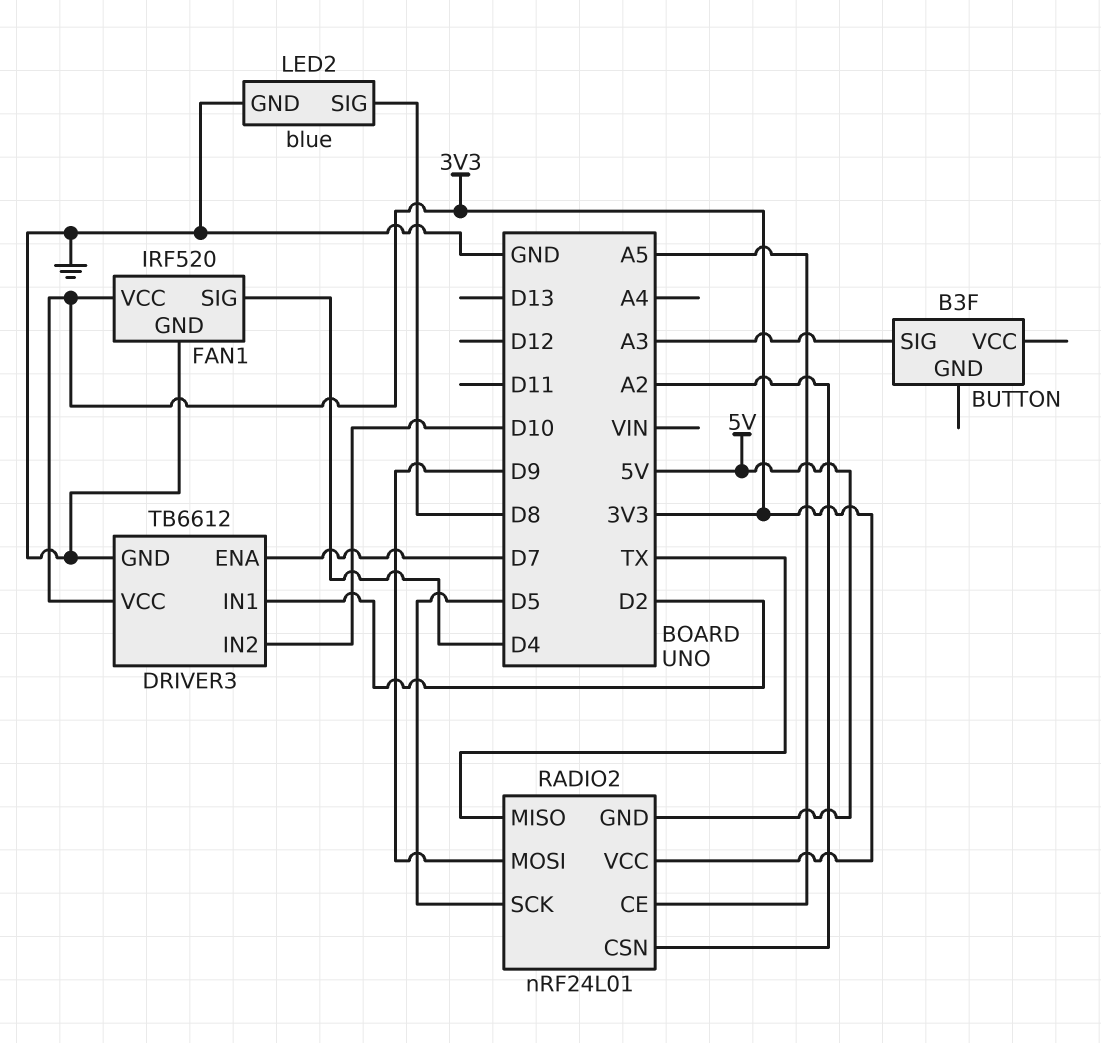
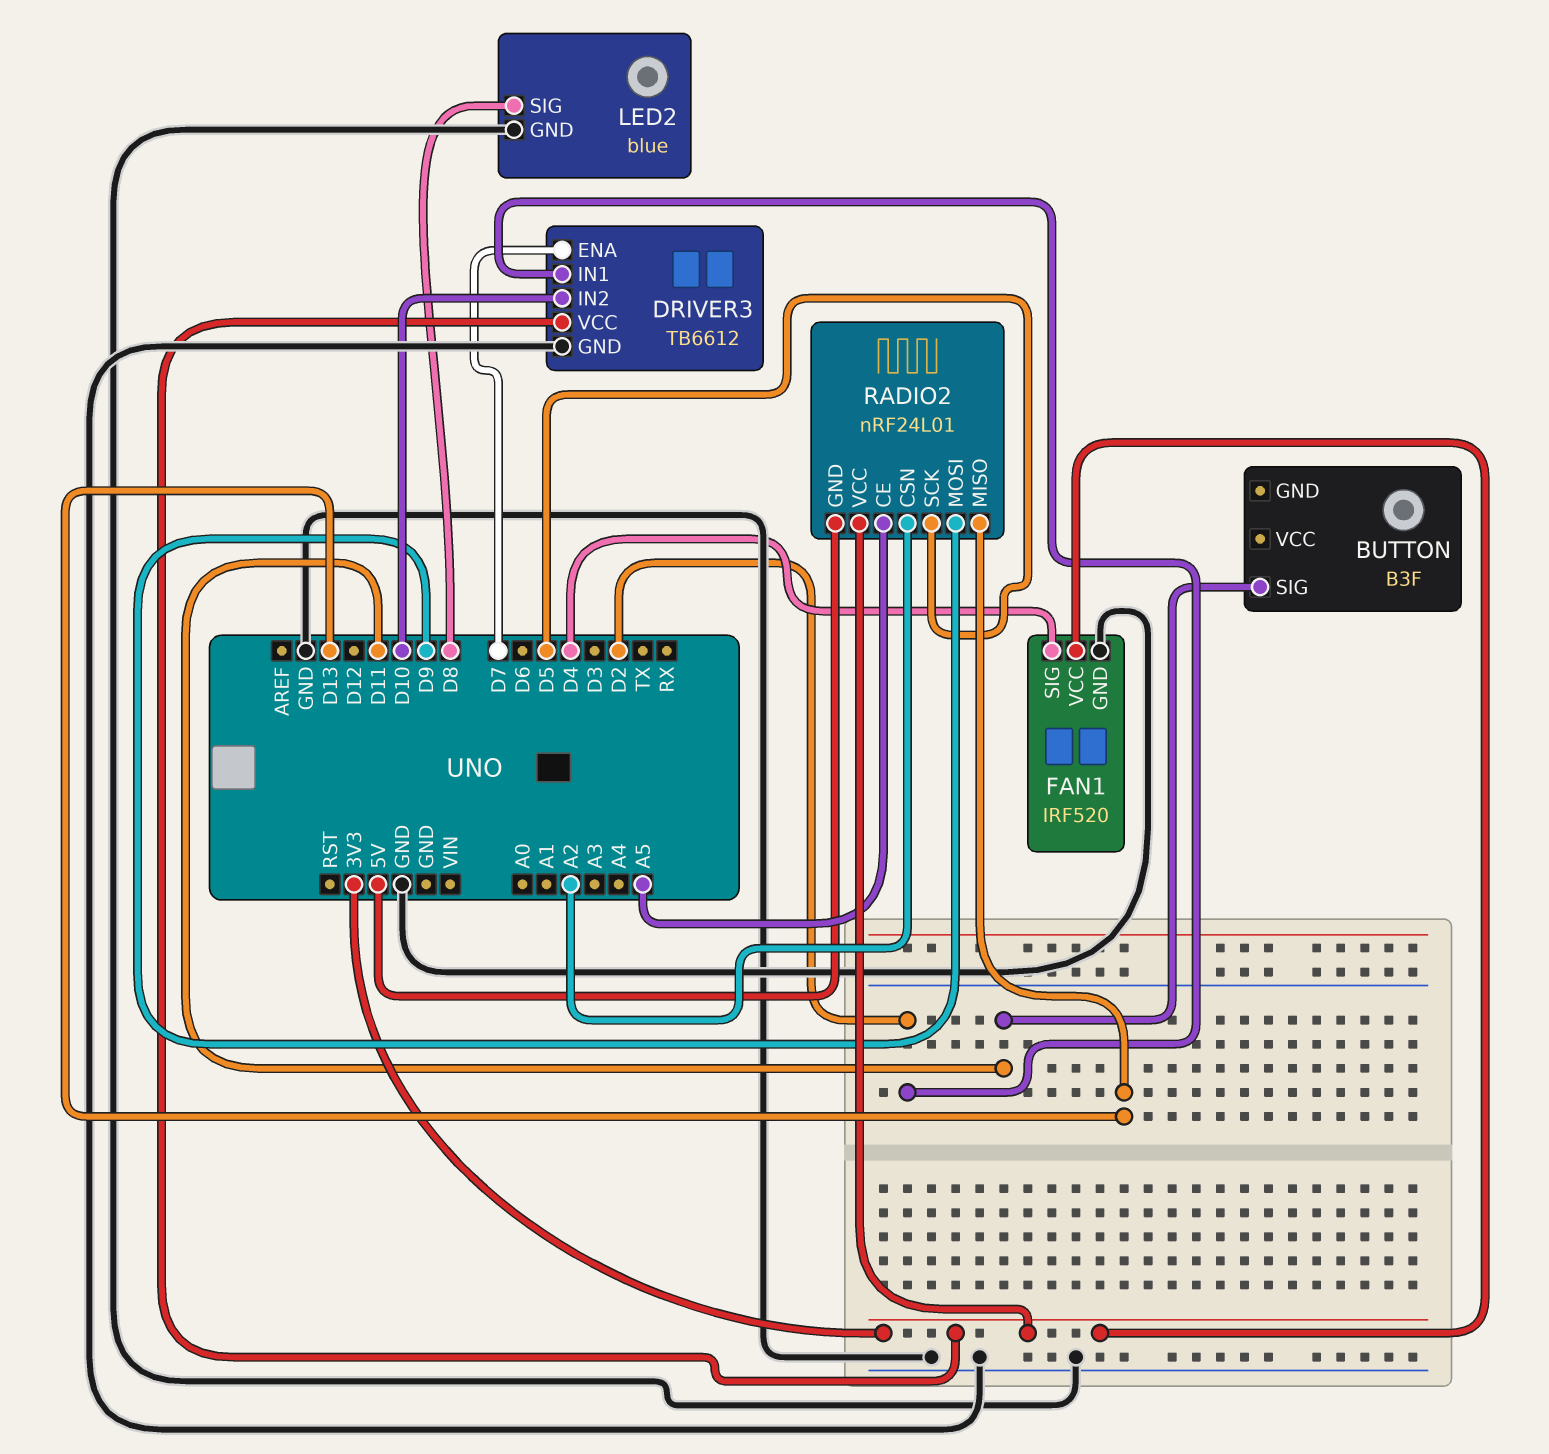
BUTTON pin SIG: A3 -> D11
RADIO2 pin MISO: TX -> D13

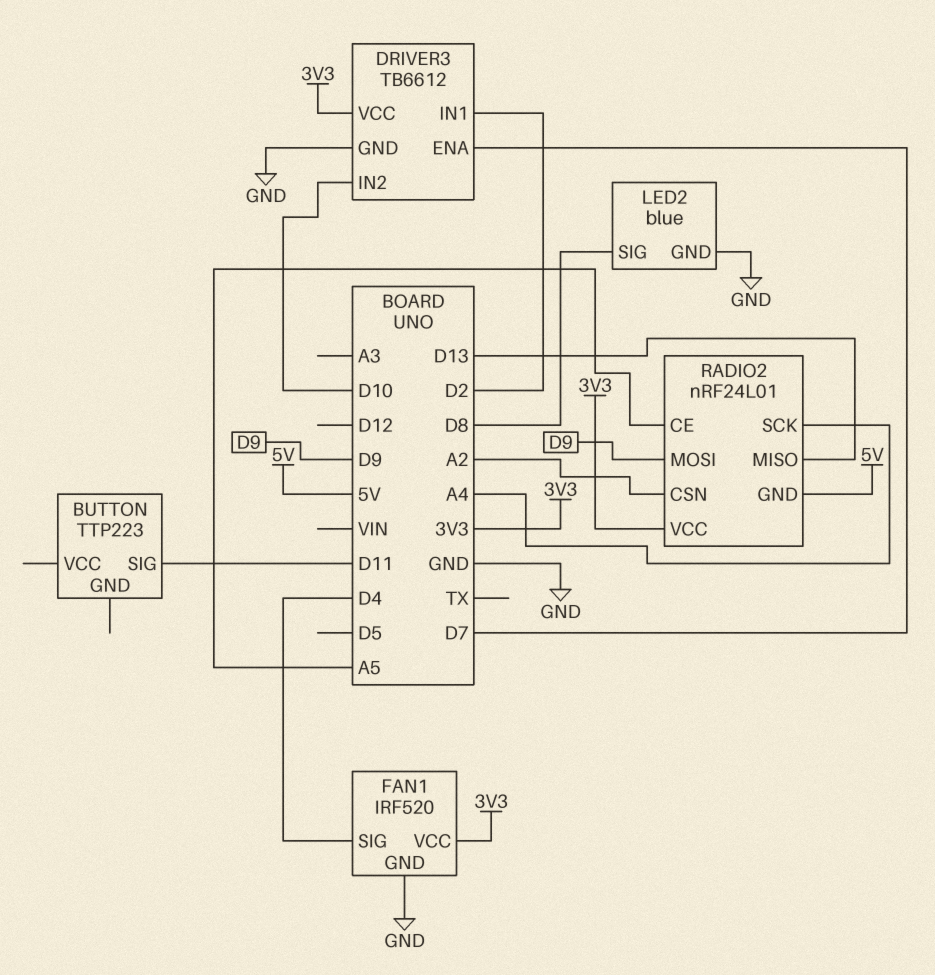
BUTTON: B3F -> TTP223
RADIO2 pin SCK: D5 -> A4

